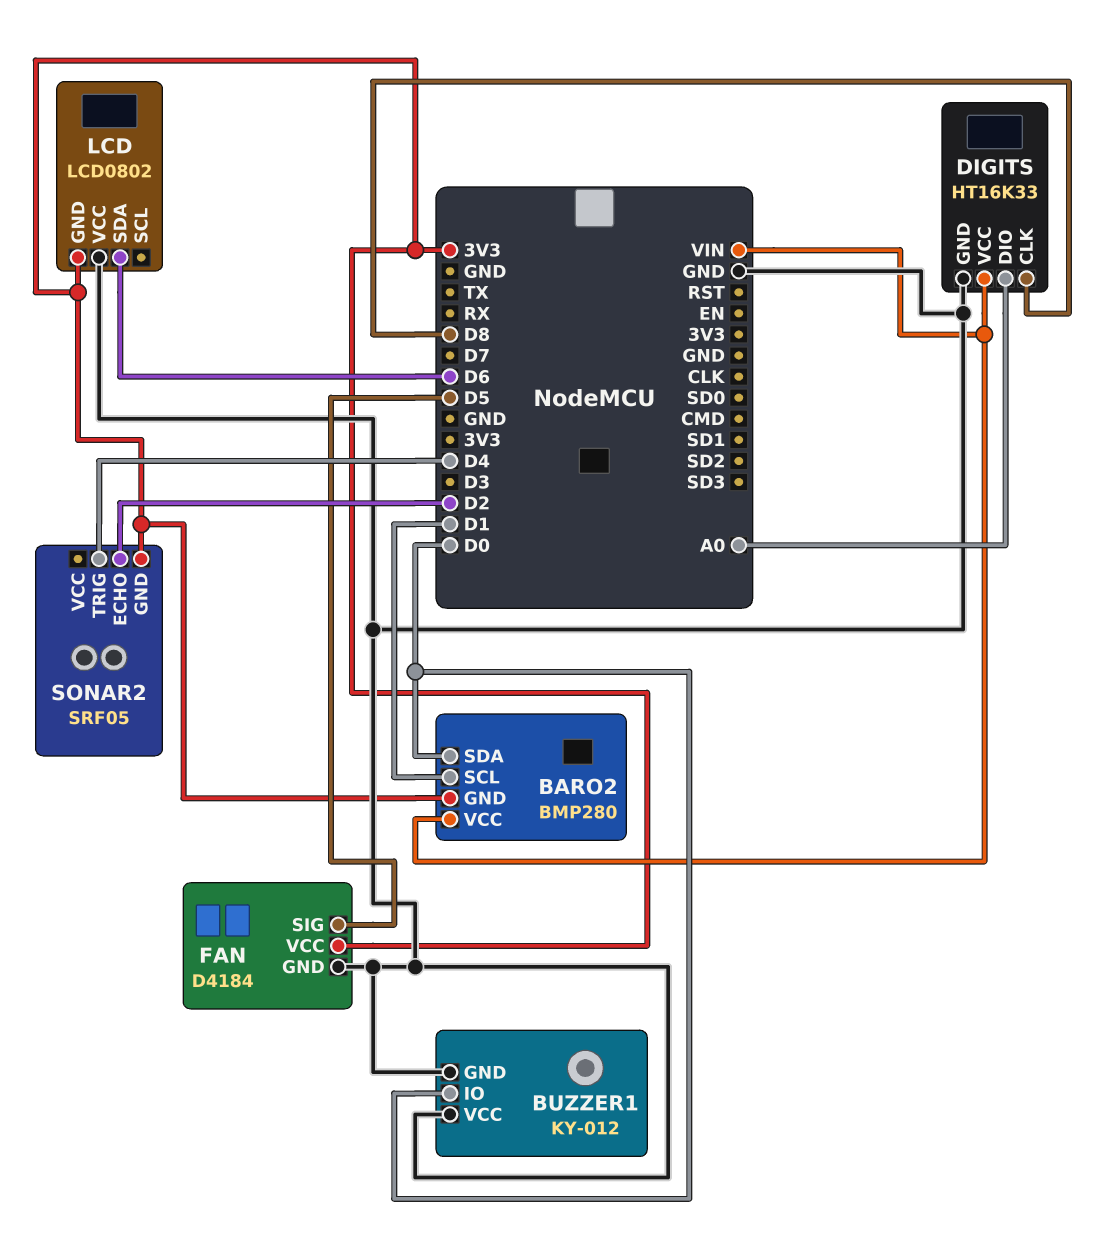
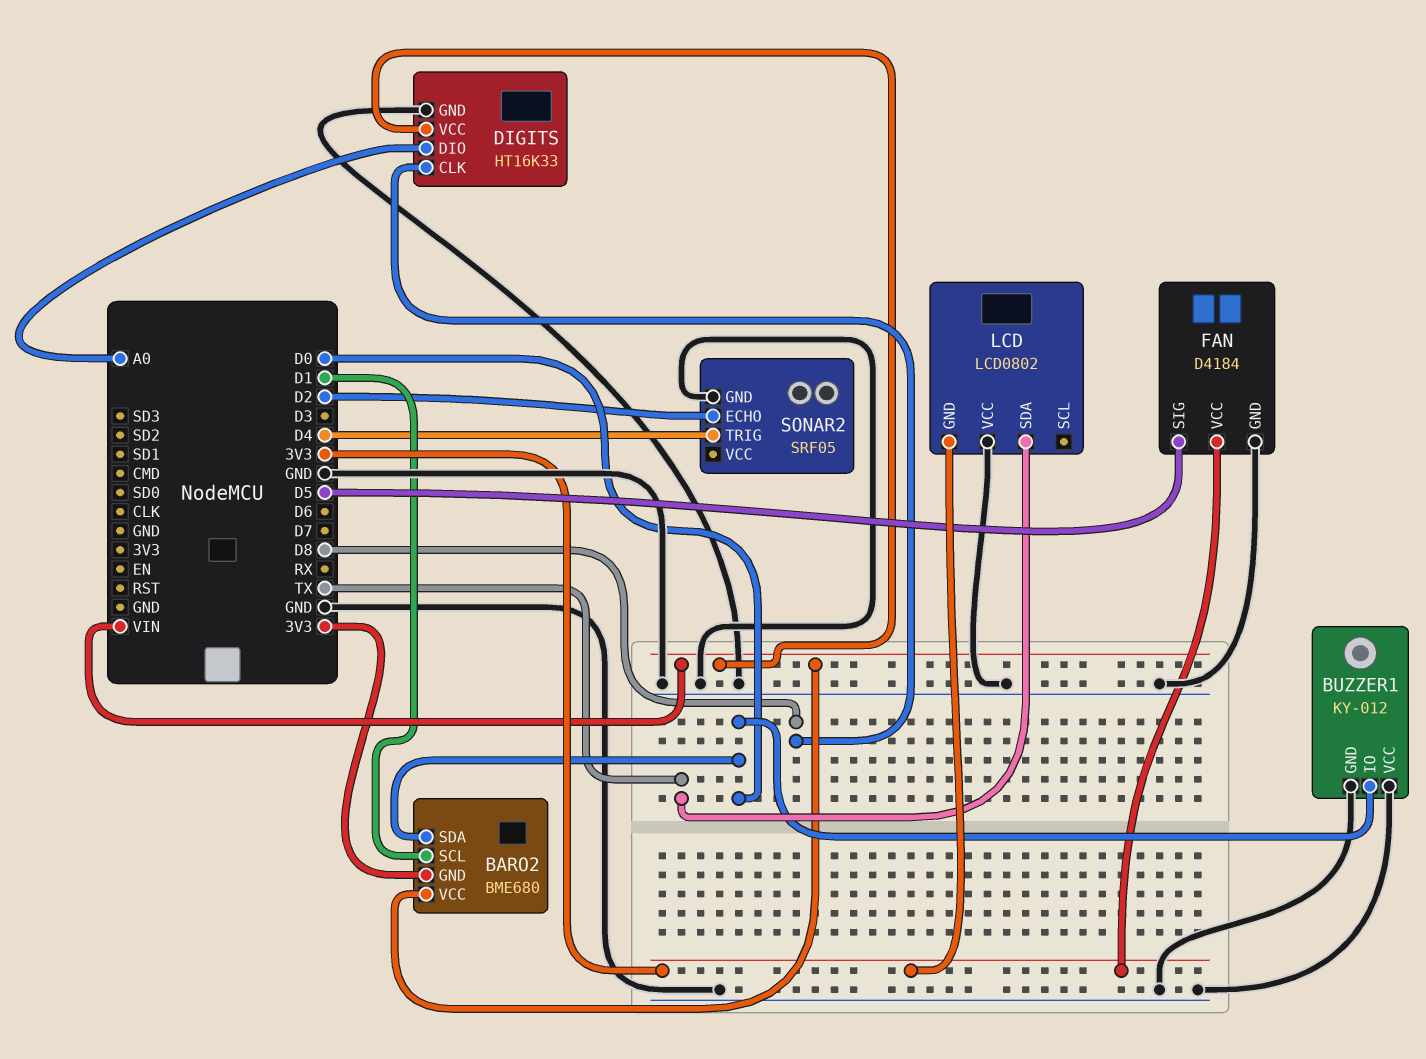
BARO2: BMP280 -> BME680
LCD pin SDA: D6 -> TX
SONAR2 pin GND: 3V3 -> GND

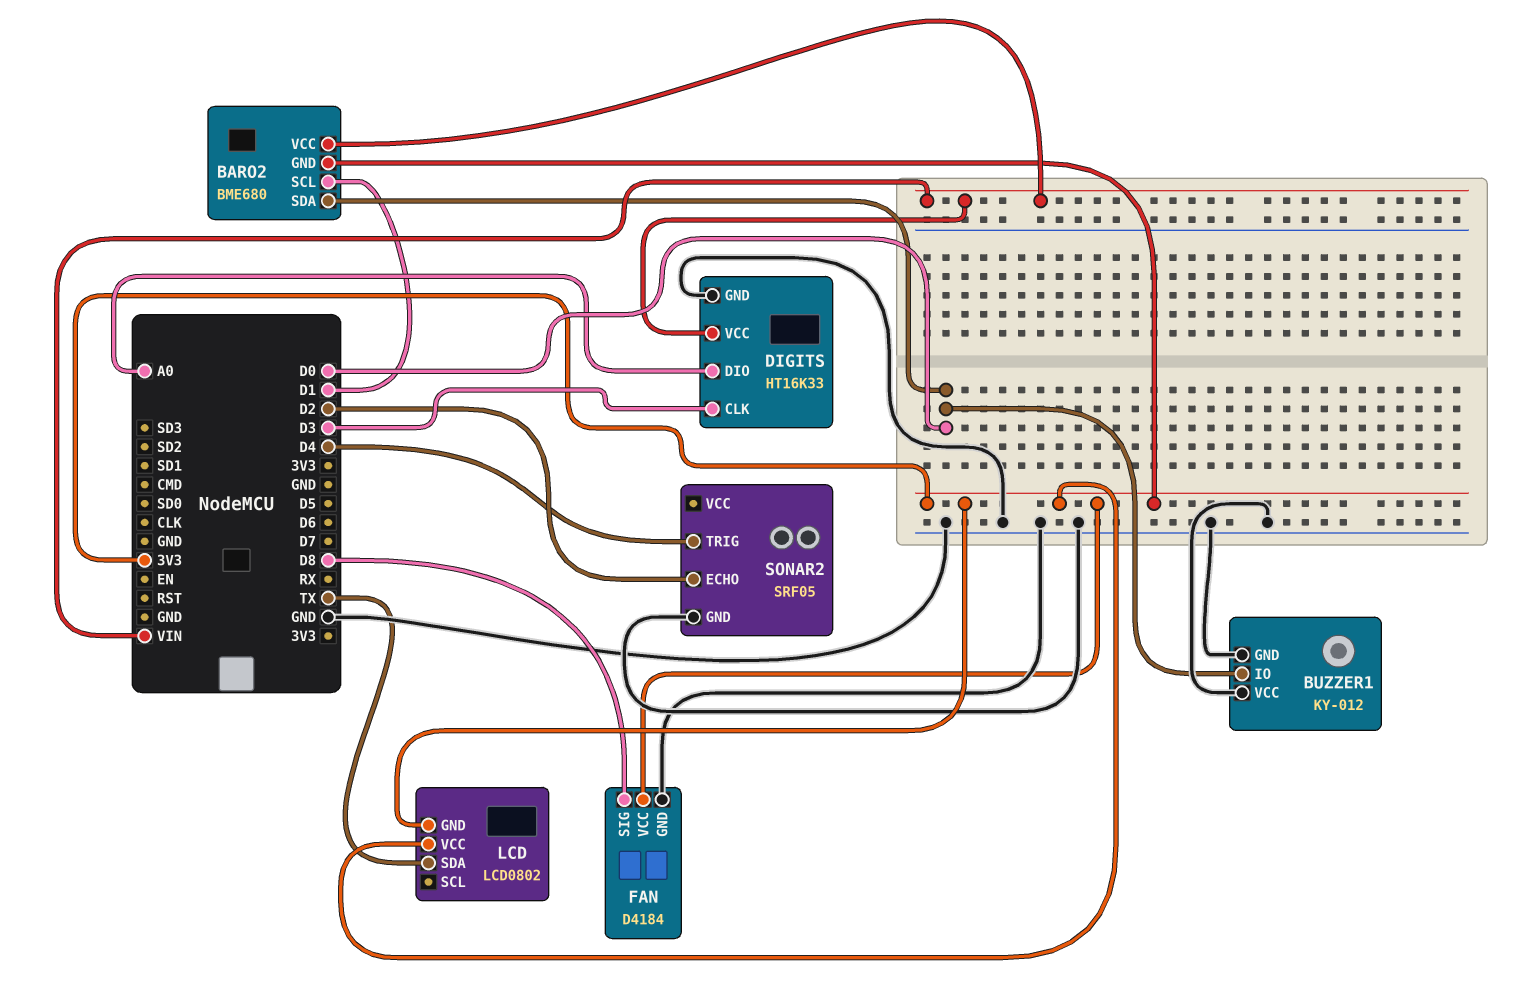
DIGITS pin CLK: D8 -> D3
FAN pin SIG: D5 -> D8
LCD pin VCC: GND -> 3V3

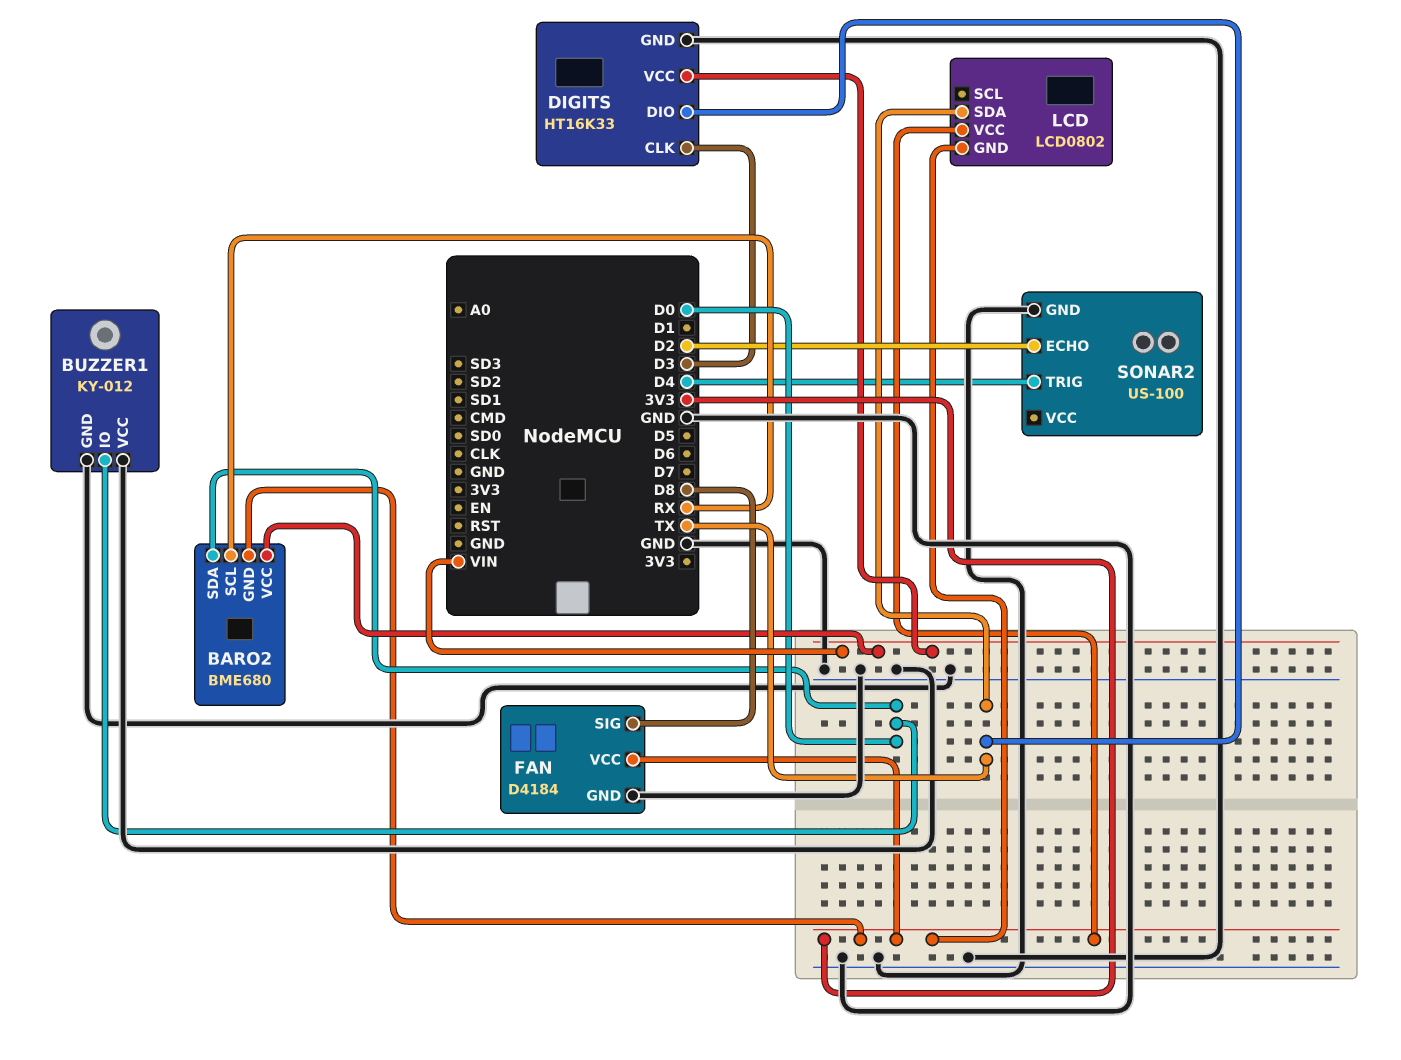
BARO2 pin SCL: D1 -> RX
DIGITS pin DIO: A0 -> TX
SONAR2: SRF05 -> US-100

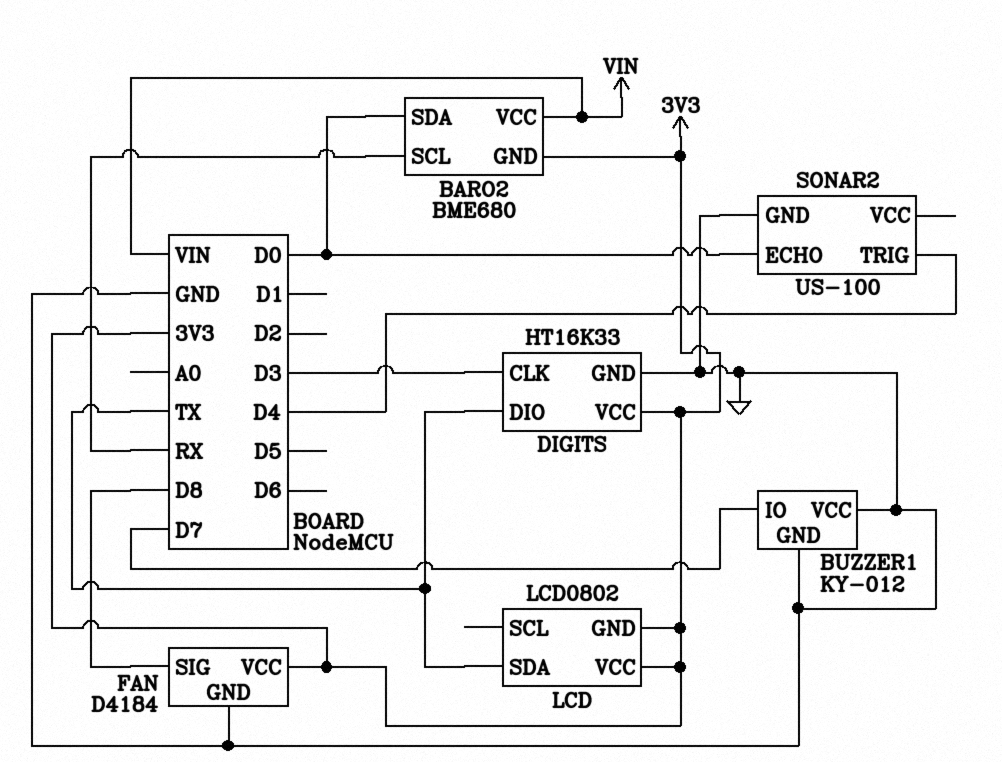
BUZZER1 pin IO: D0 -> D7
DIGITS pin VCC: VIN -> 3V3
SONAR2 pin ECHO: D2 -> D0

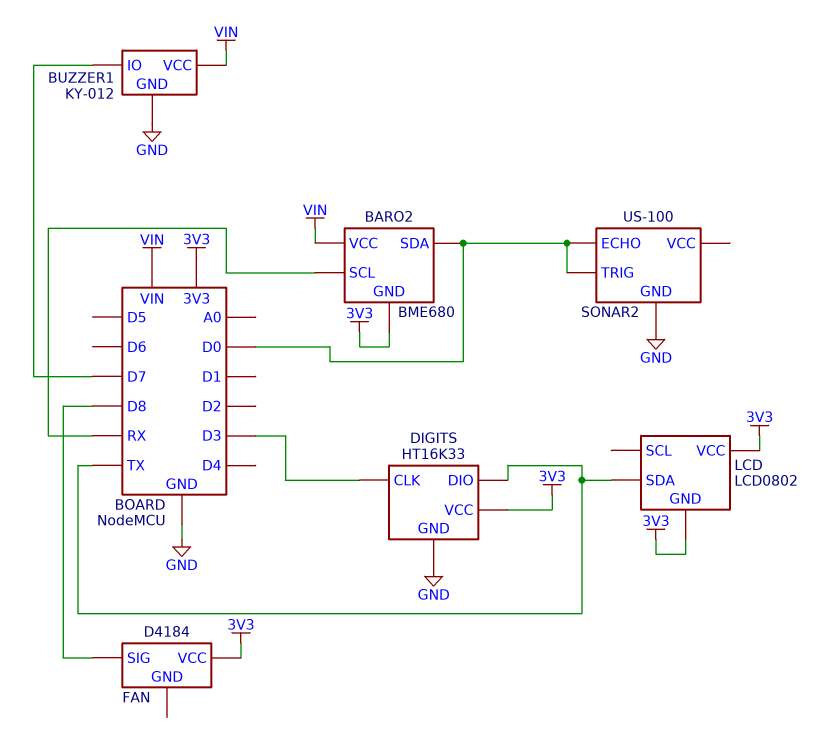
BUZZER1 pin VCC: GND -> VIN
FAN pin GND: GND -> none
SONAR2 pin TRIG: D4 -> D0

